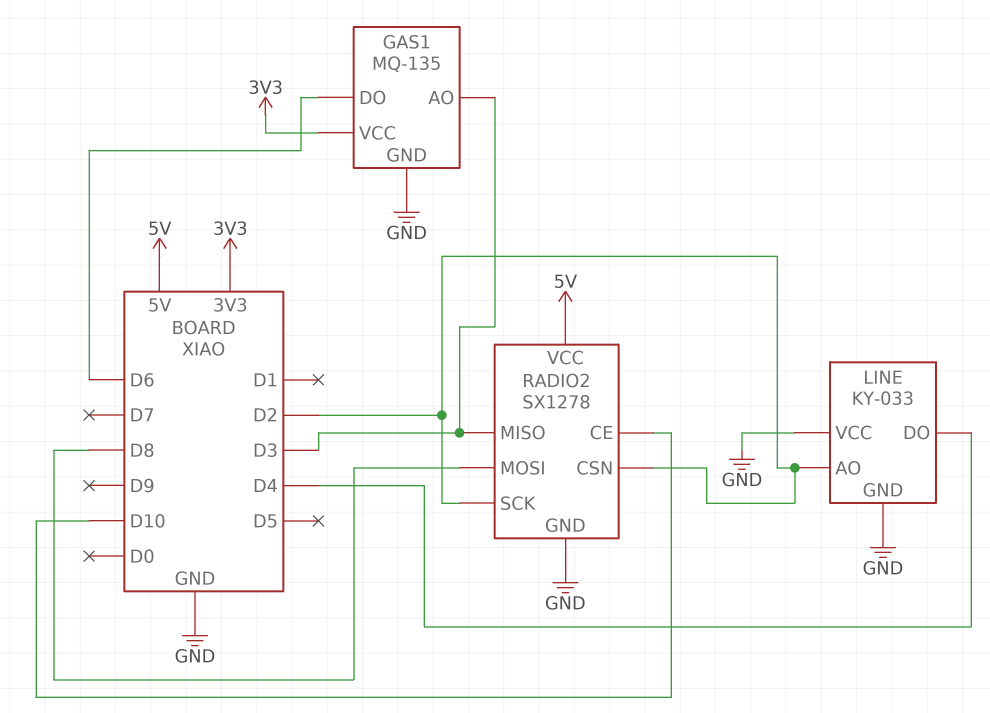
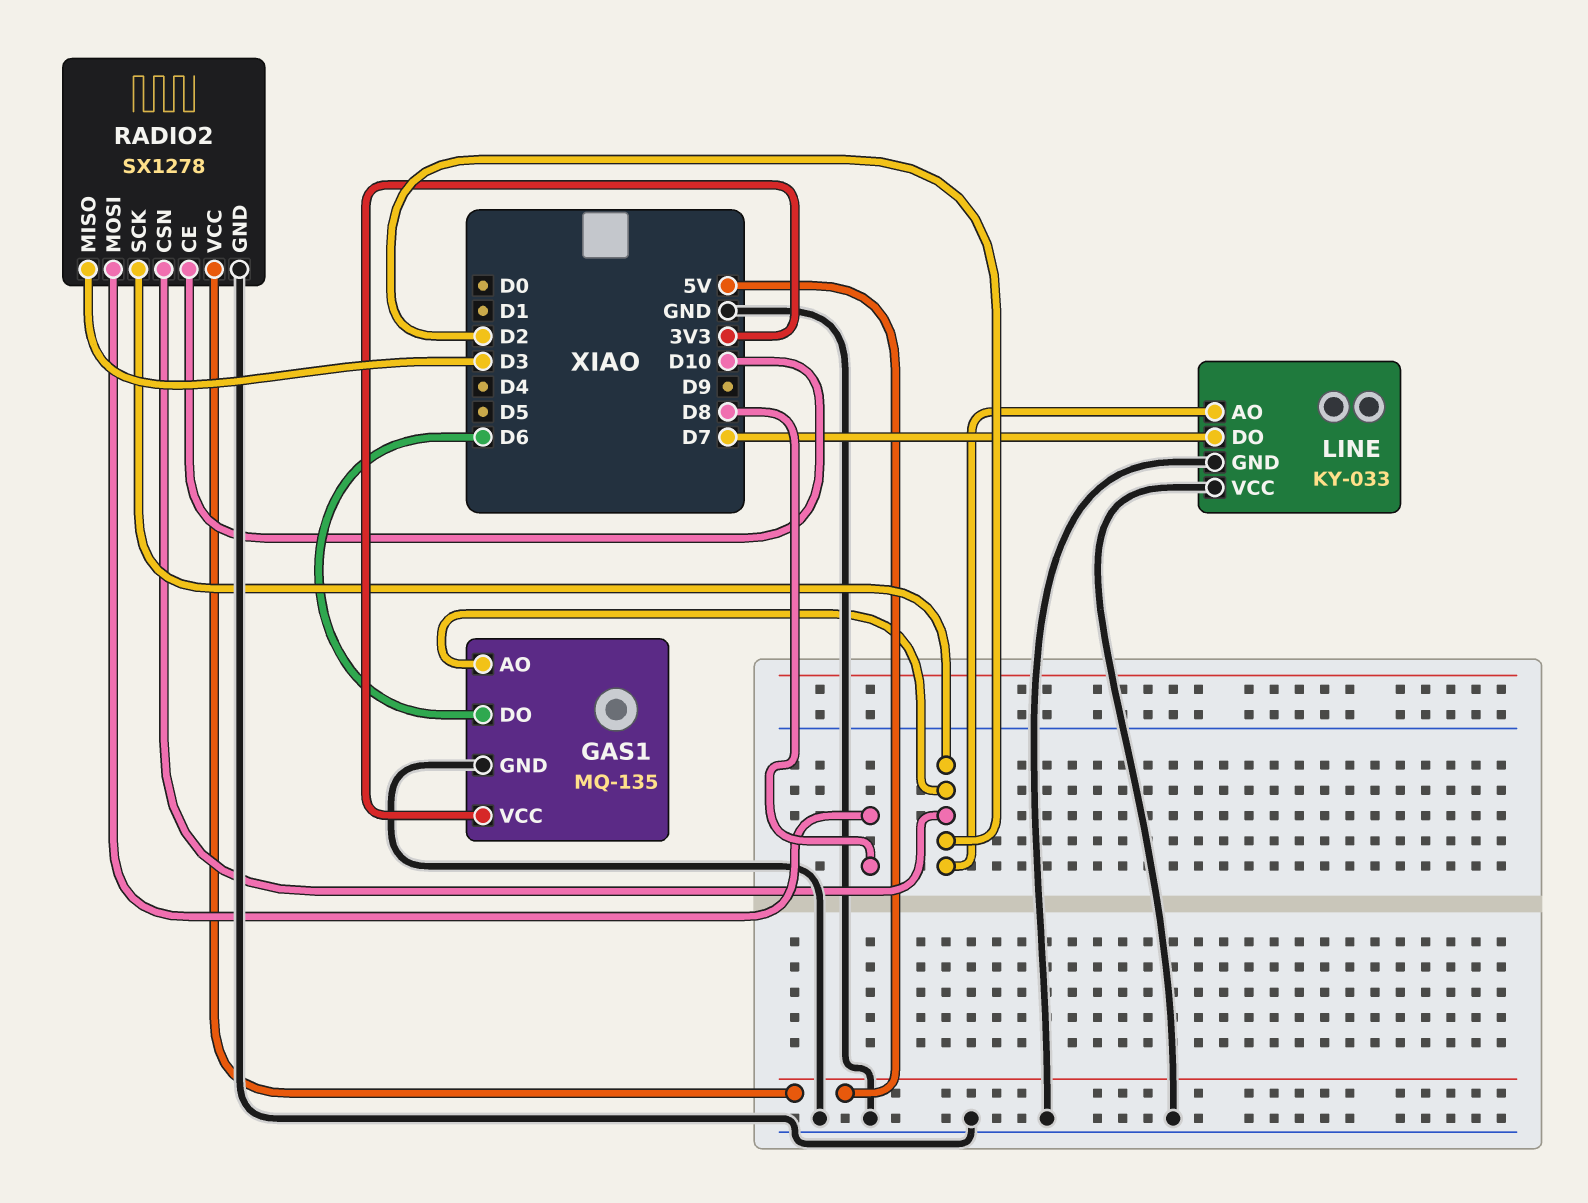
GAS1 pin AO: D3 -> D2
LINE pin DO: D4 -> D7

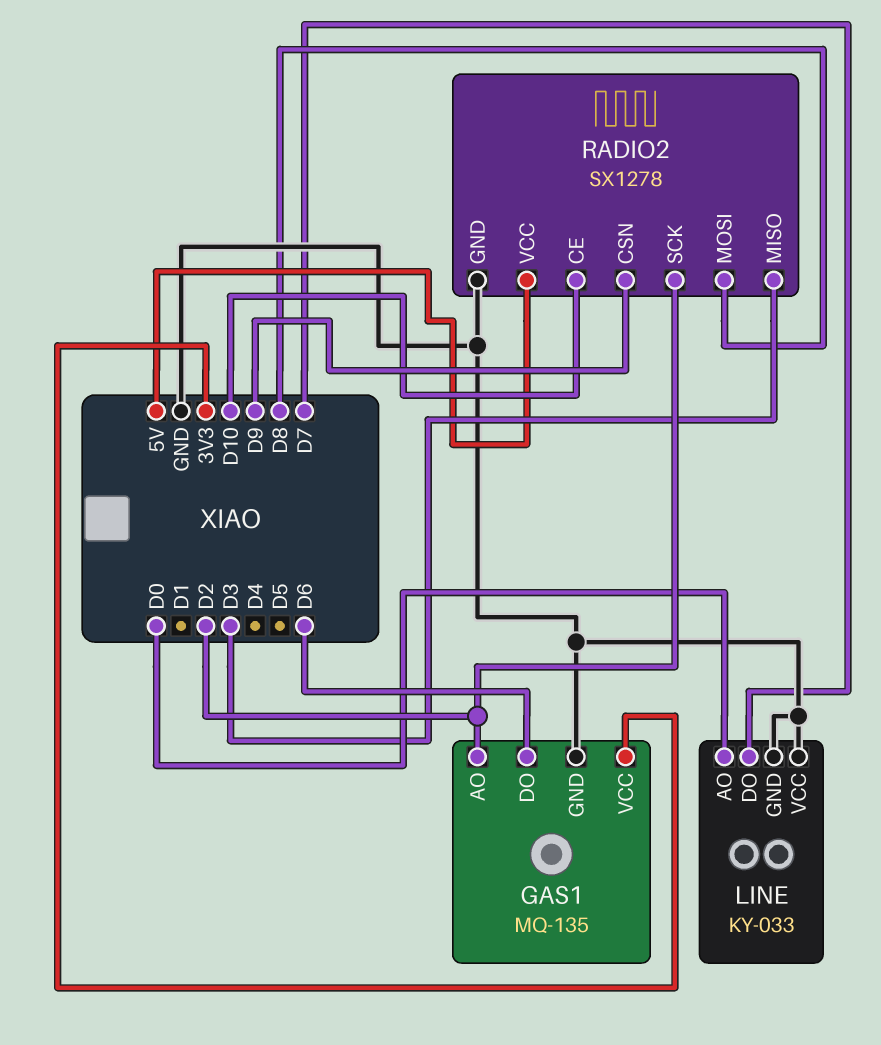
LINE pin AO: D2 -> D0
RADIO2 pin CSN: D2 -> D9

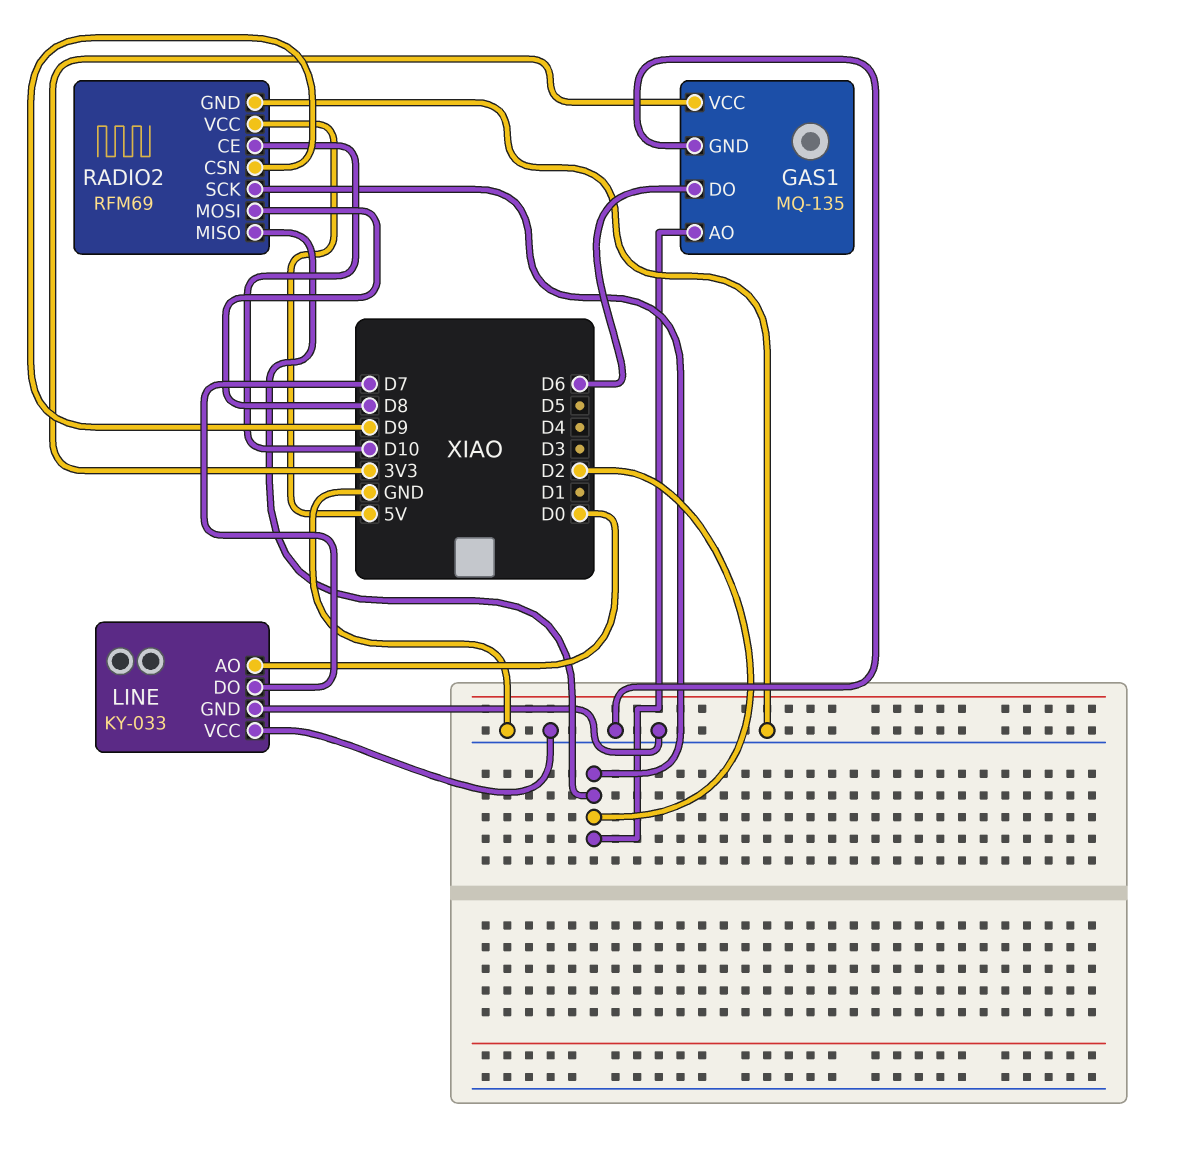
RADIO2: SX1278 -> RFM69
RADIO2 pin MISO: D3 -> D2

